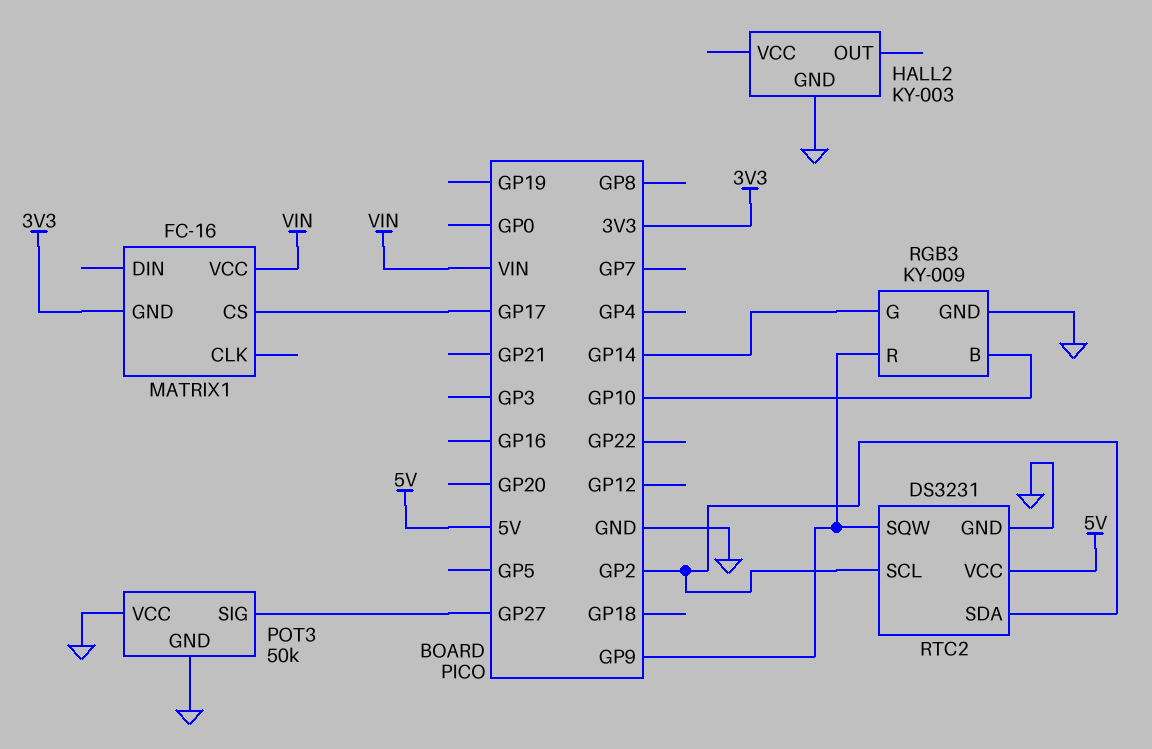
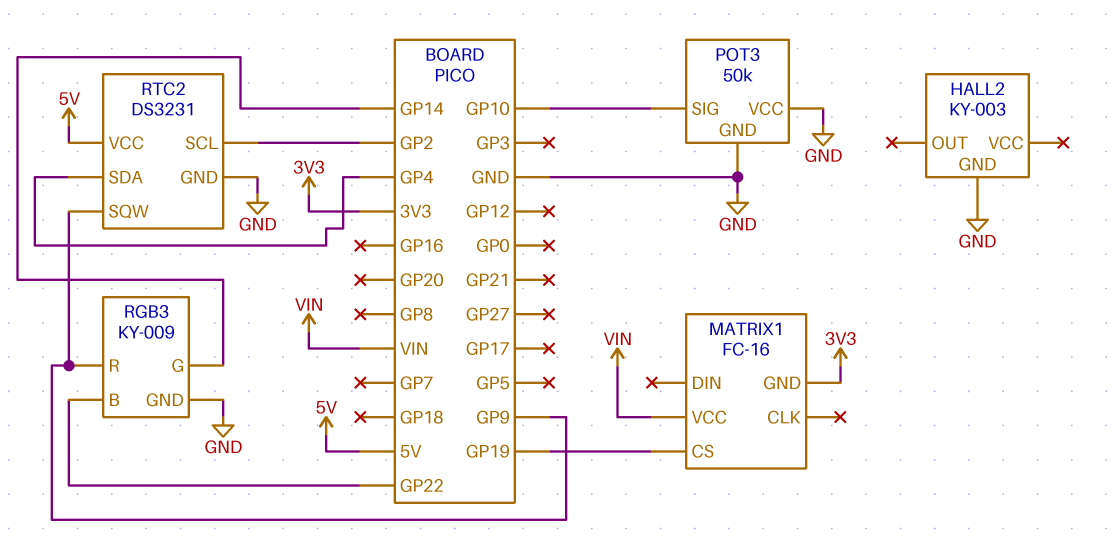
MATRIX1 pin CS: GP17 -> GP19
POT3 pin SIG: GP27 -> GP10
RGB3 pin B: GP10 -> GP22
RTC2 pin SDA: GP2 -> GP4

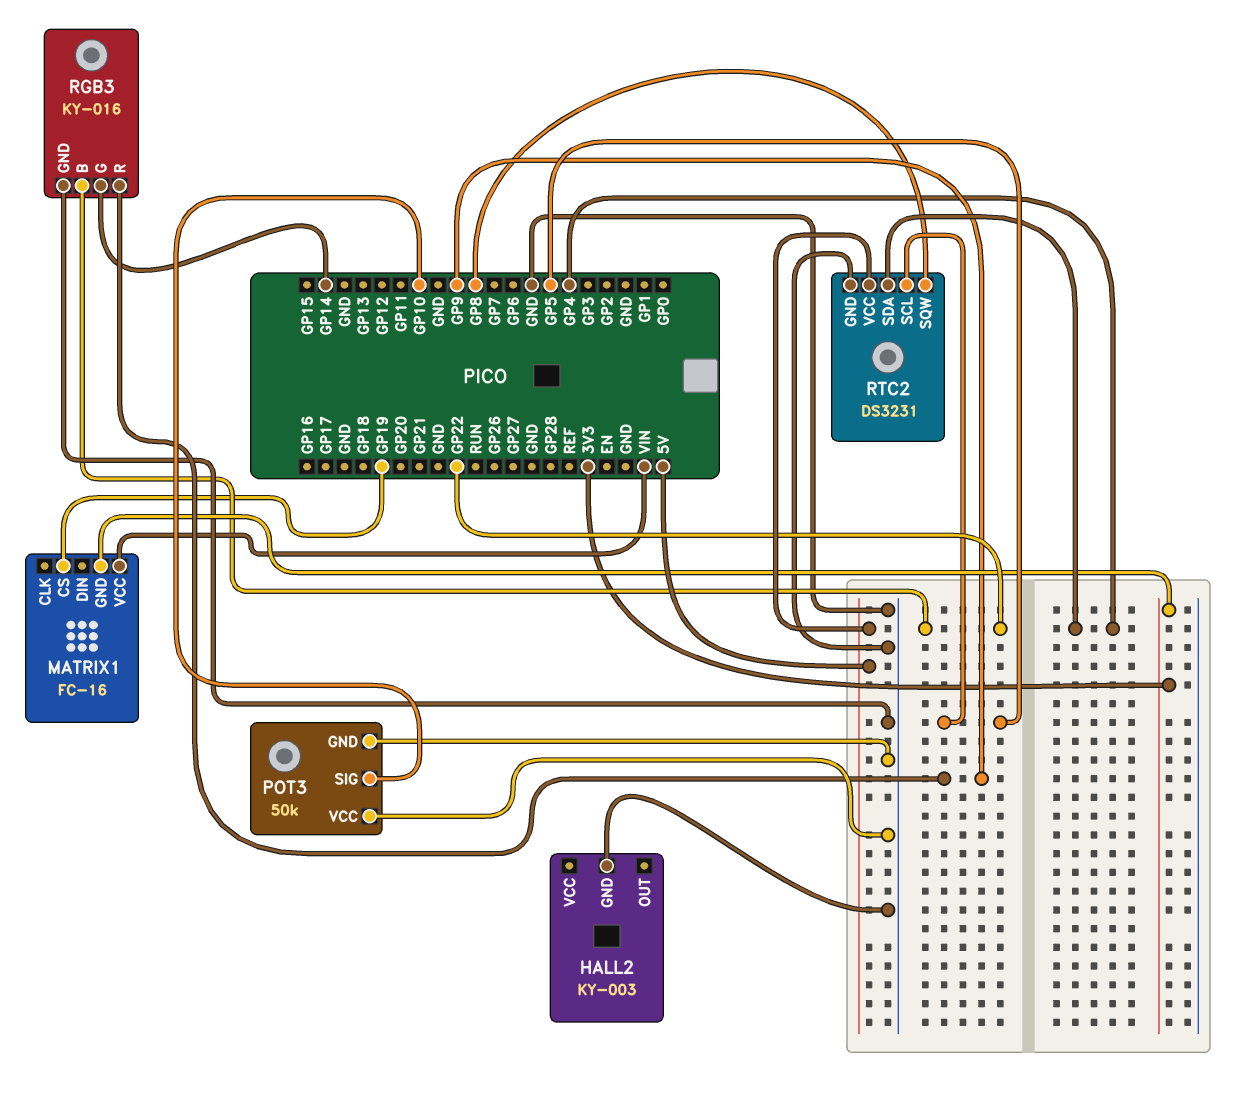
RGB3: KY-009 -> KY-016
RTC2 pin SCL: GP2 -> GP5
RTC2 pin SQW: GP9 -> GP8

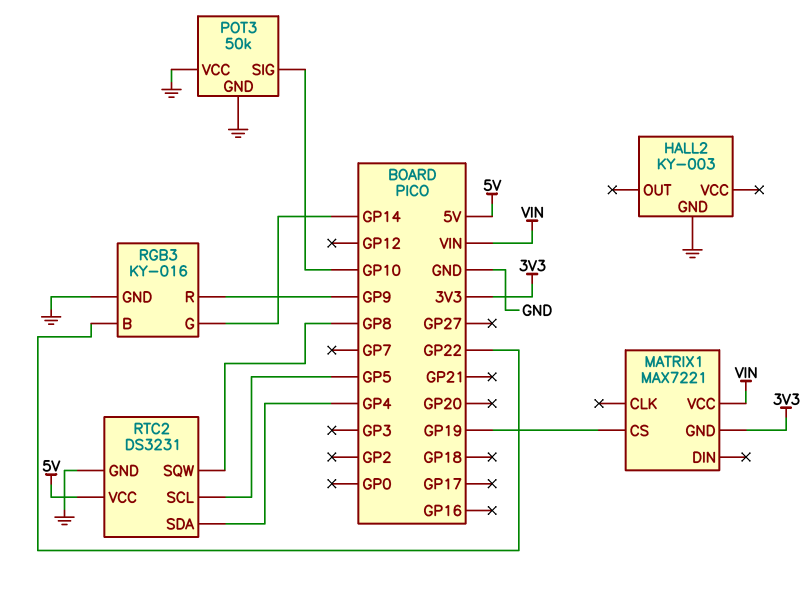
MATRIX1: FC-16 -> MAX7221

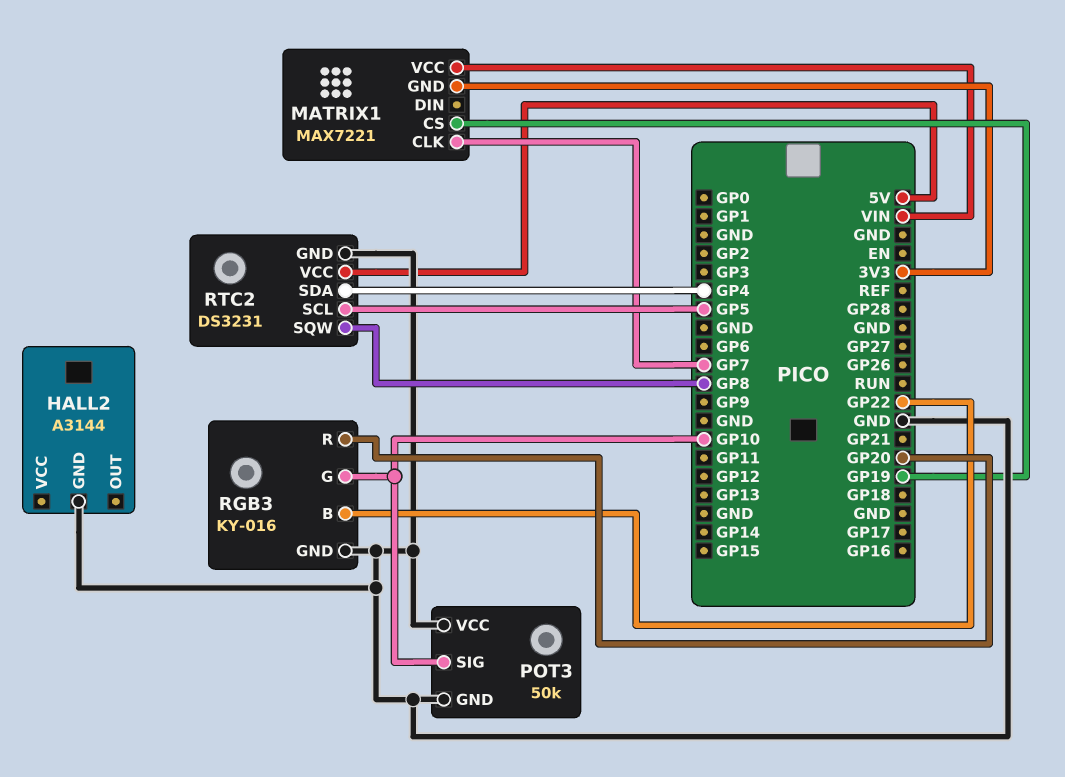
HALL2: KY-003 -> A3144
MATRIX1 pin CLK: none -> GP7
RGB3 pin G: GP14 -> GP10
RGB3 pin R: GP9 -> GP20

